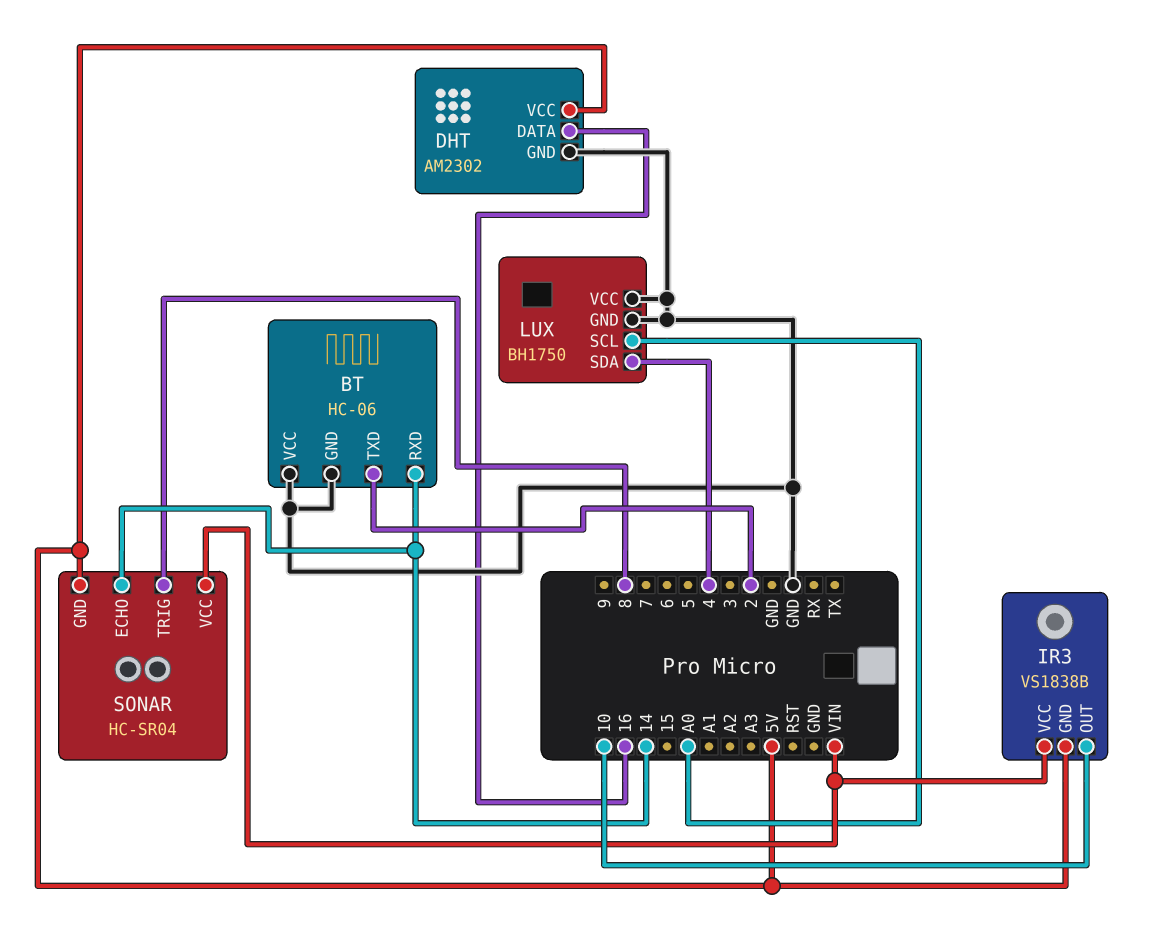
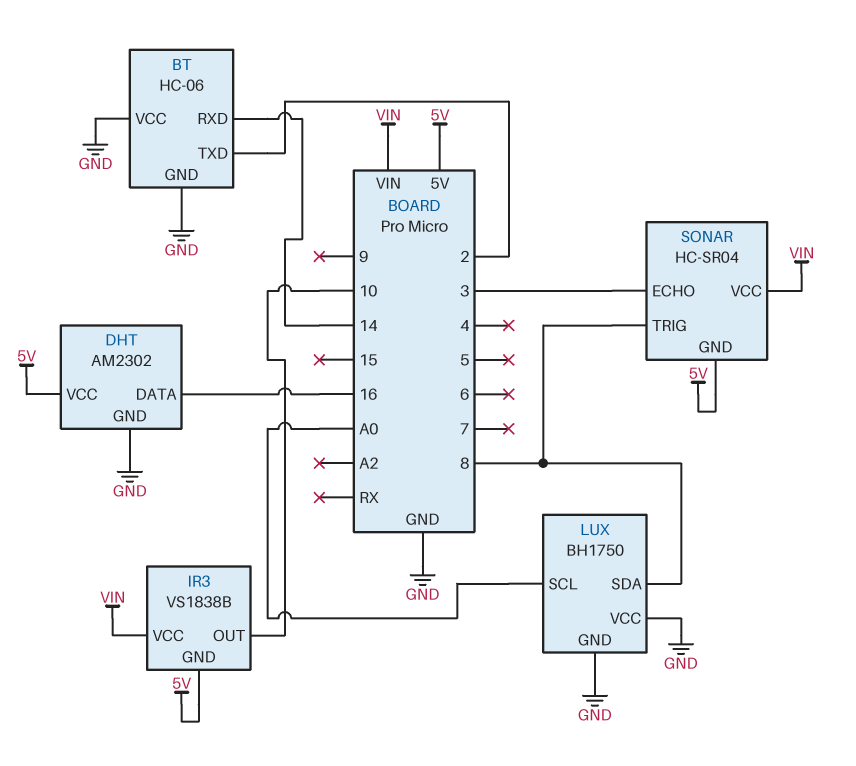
LUX pin SDA: 4 -> 8
SONAR pin ECHO: 14 -> 3

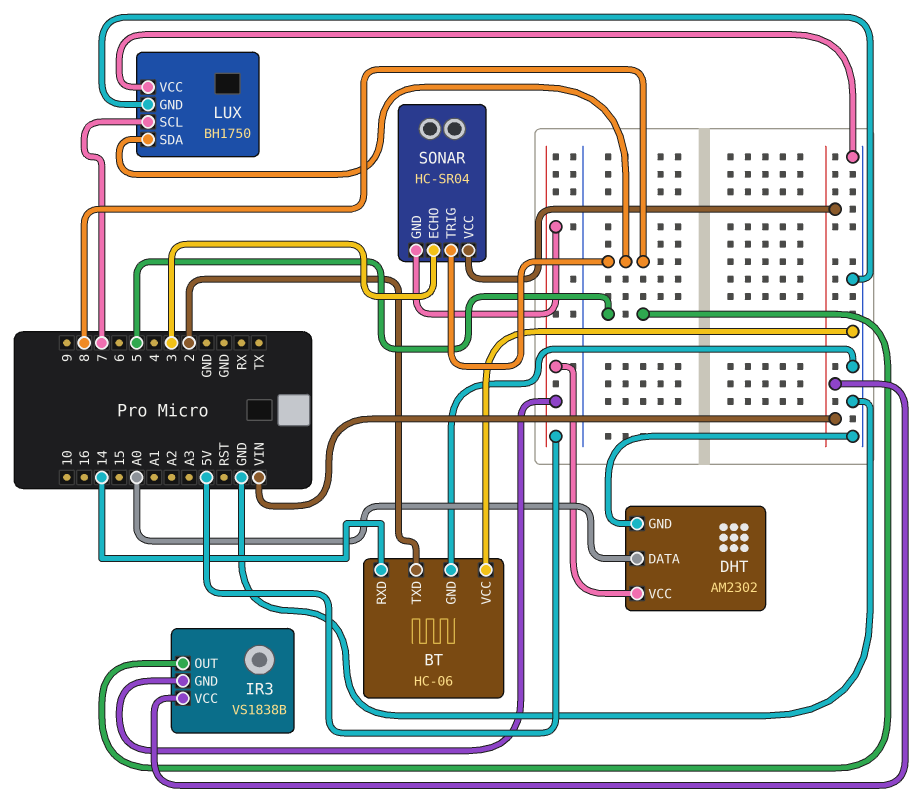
DHT pin DATA: 16 -> A0
IR3 pin OUT: 10 -> 5
LUX pin SCL: A0 -> 7

